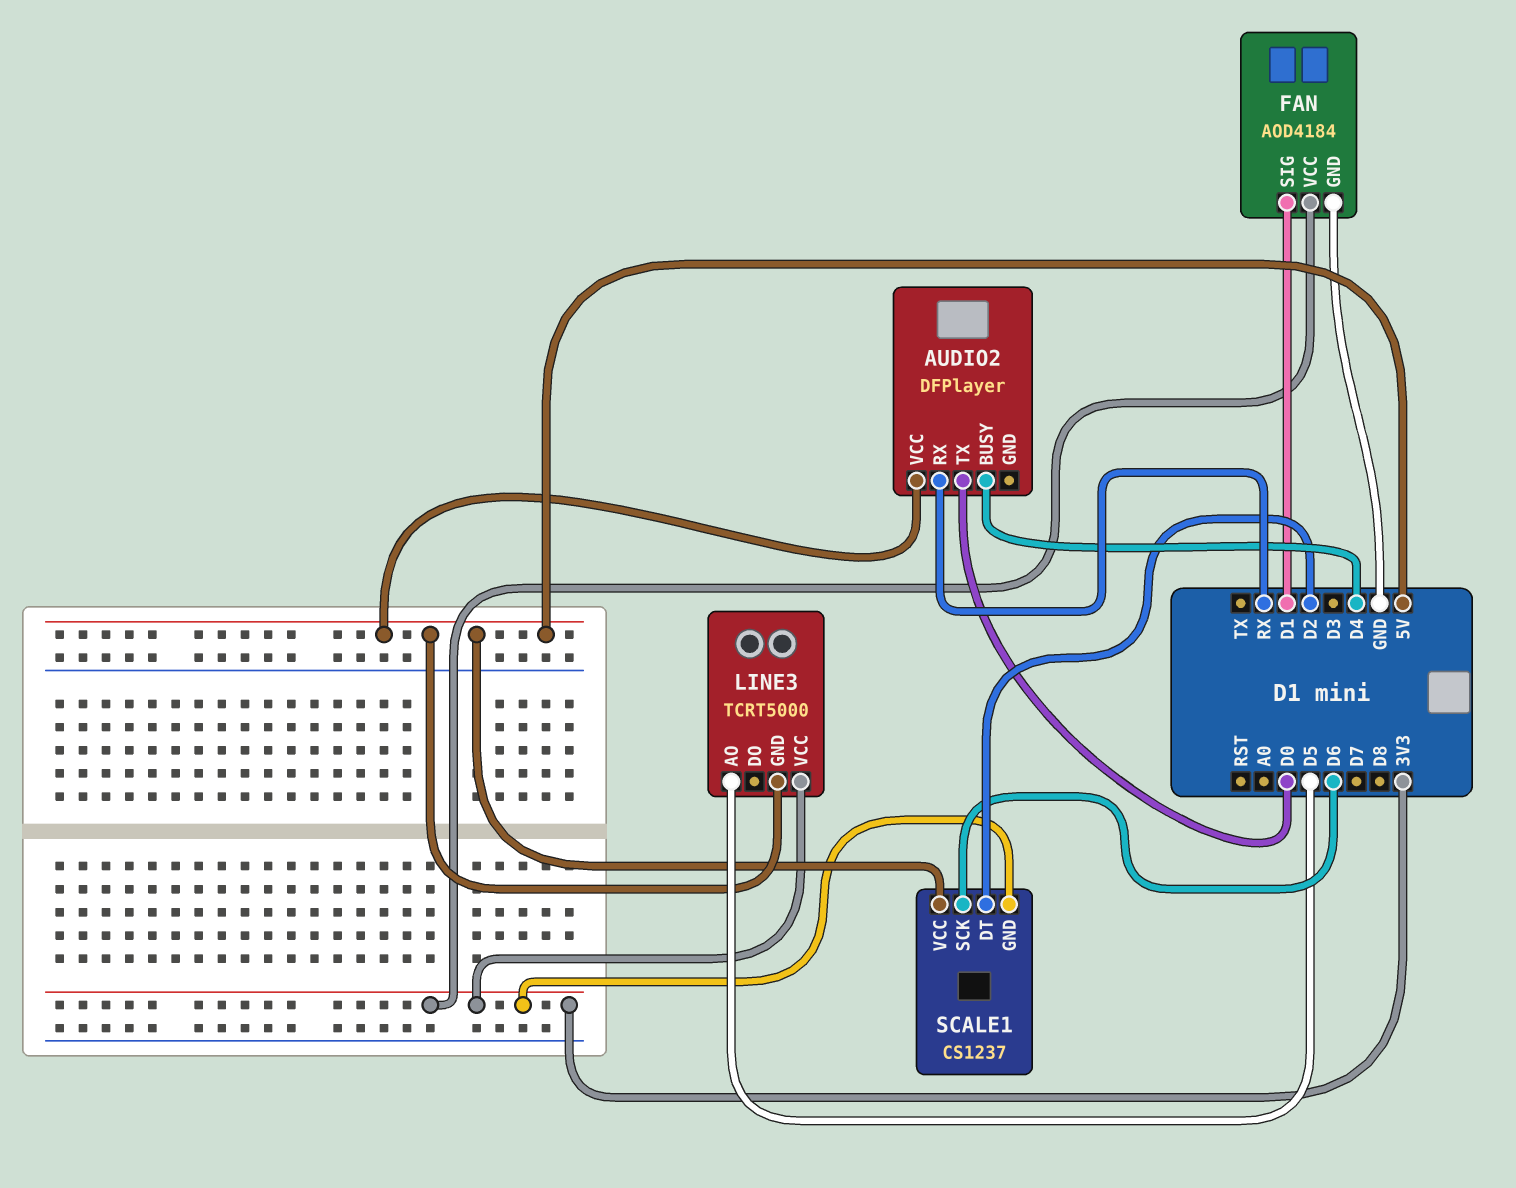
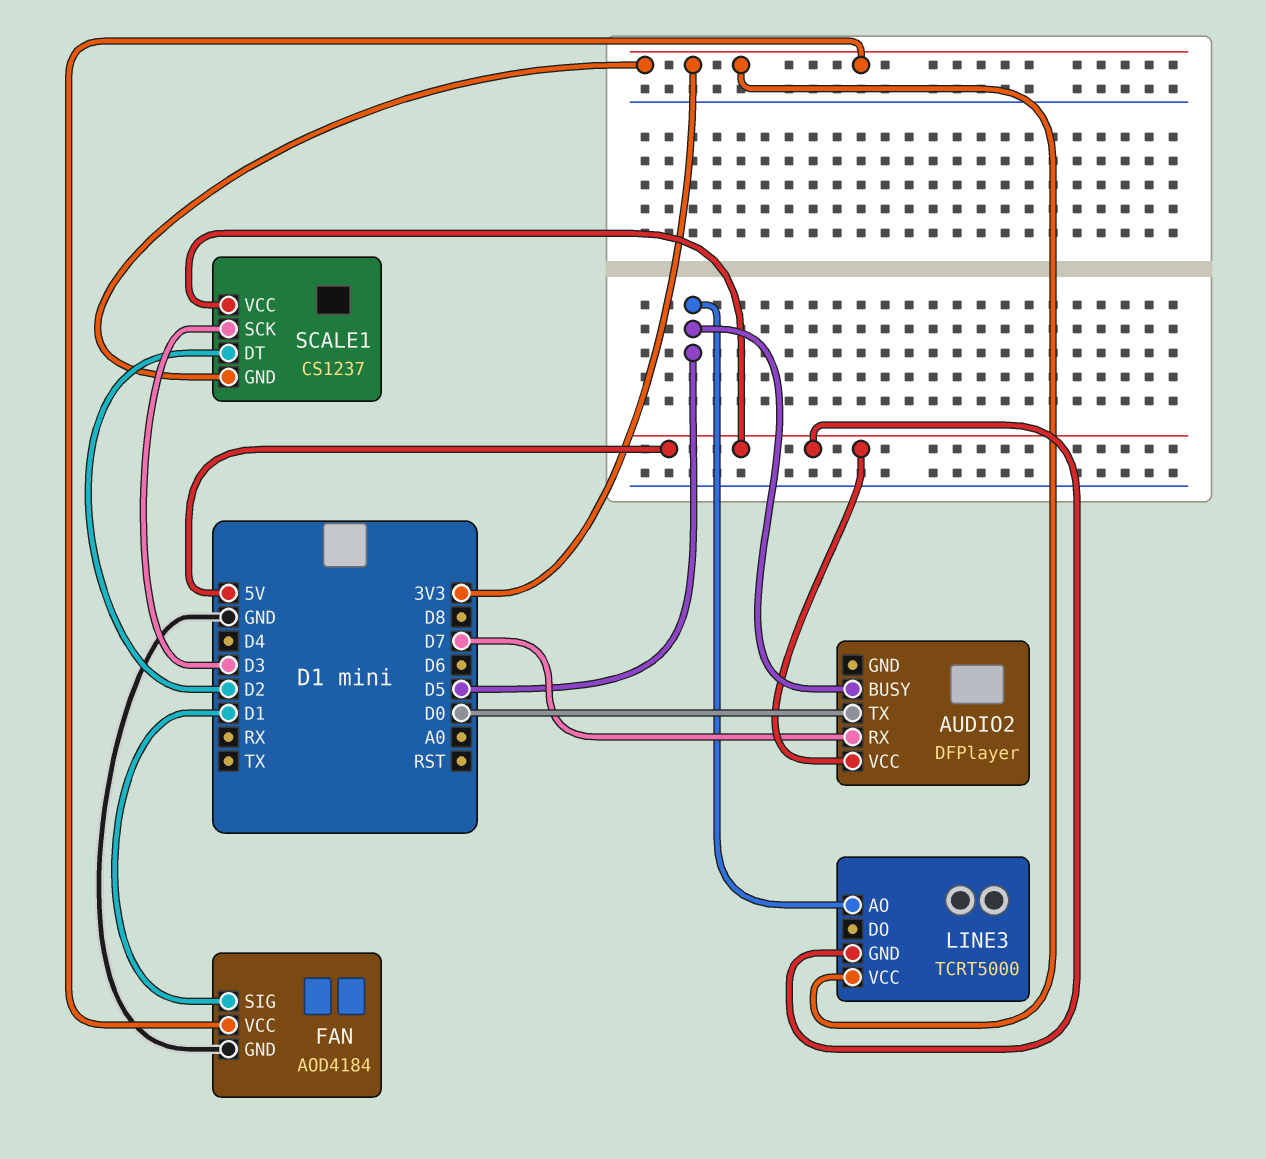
AUDIO2 pin BUSY: D4 -> D5
AUDIO2 pin RX: RX -> D7
SCALE1 pin SCK: D6 -> D3

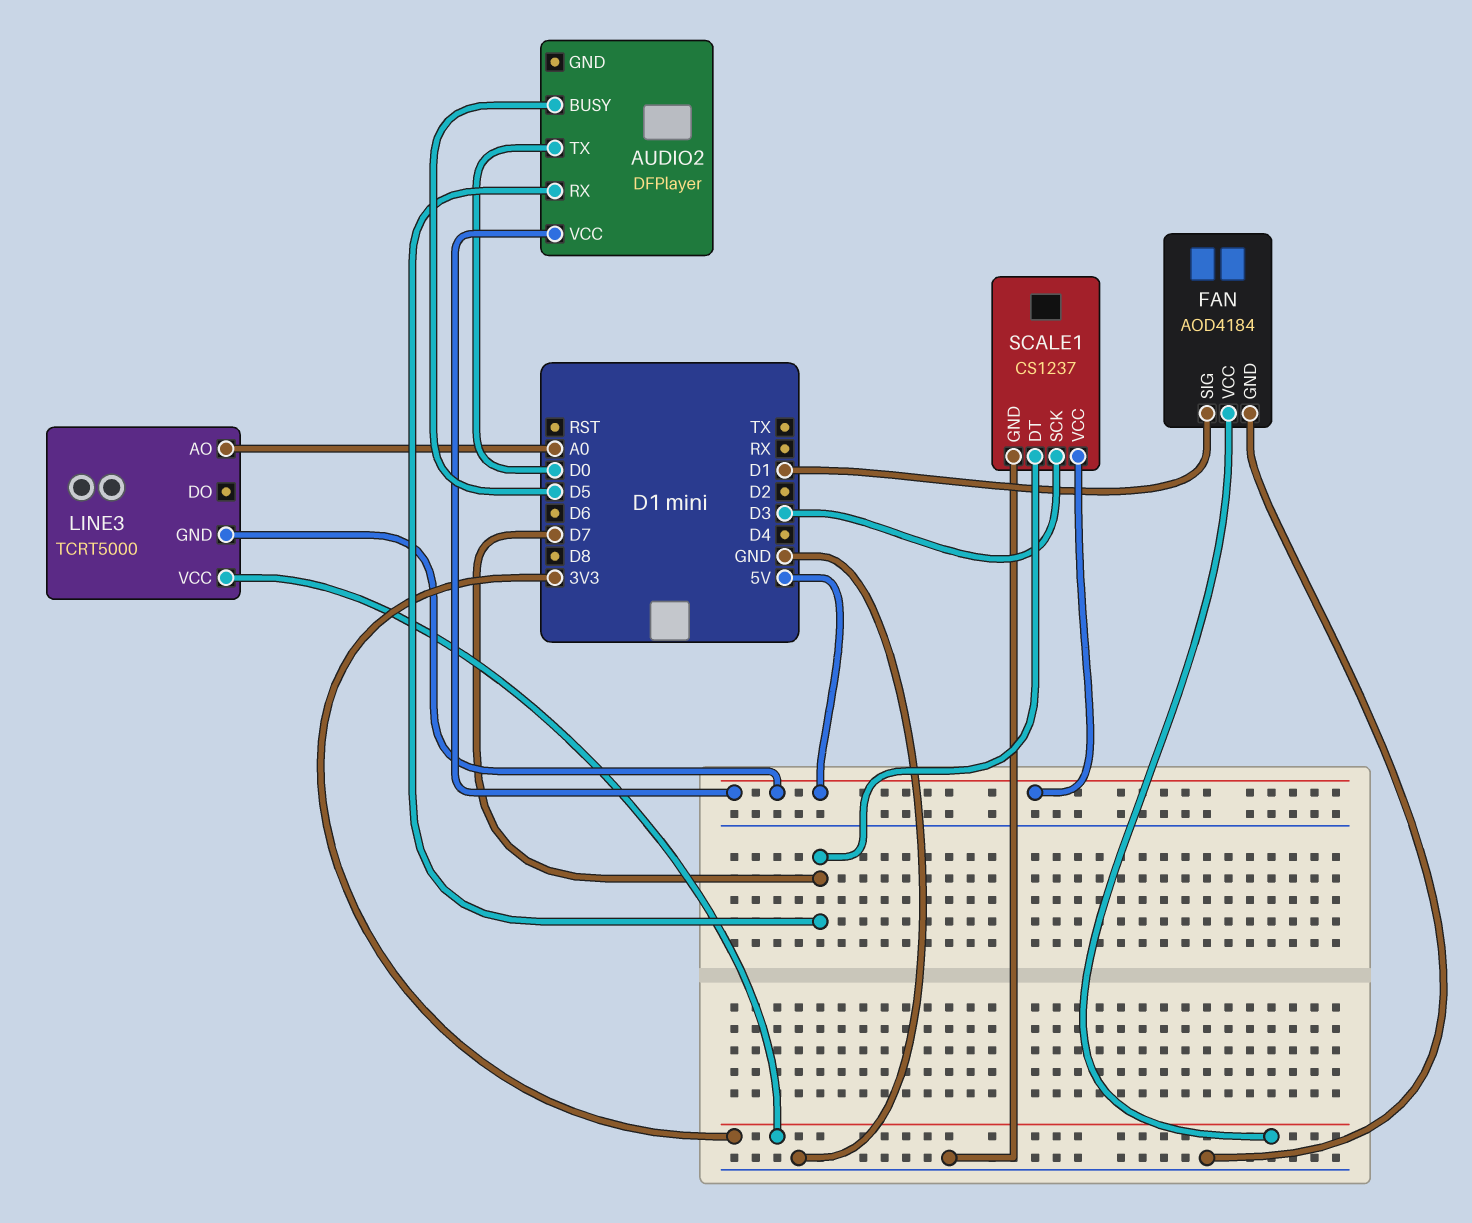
LINE3 pin AO: D5 -> A0
SCALE1 pin DT: D2 -> D7
SCALE1 pin GND: 3V3 -> GND

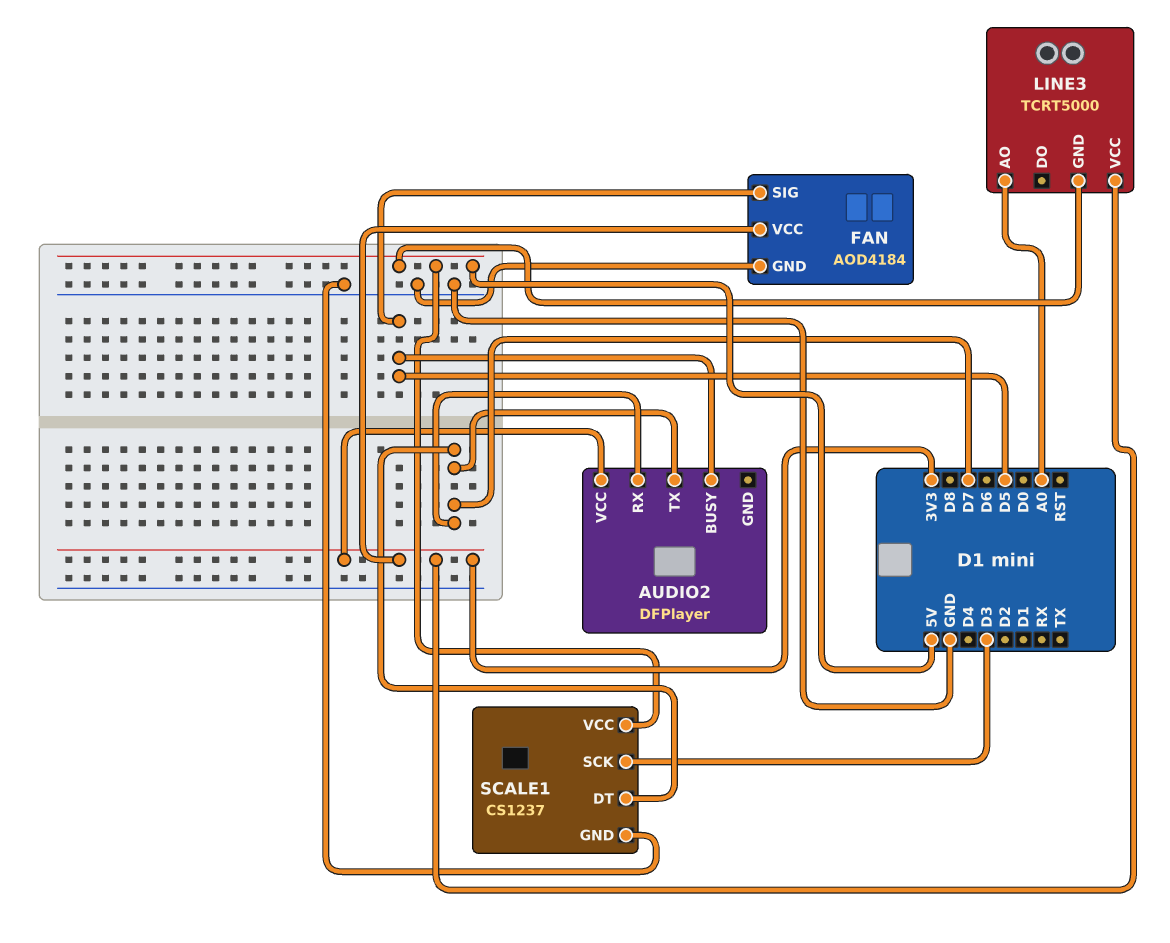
AUDIO2 pin TX: D0 -> D7
AUDIO2 pin VCC: 5V -> 3V3
FAN pin SIG: D1 -> D5

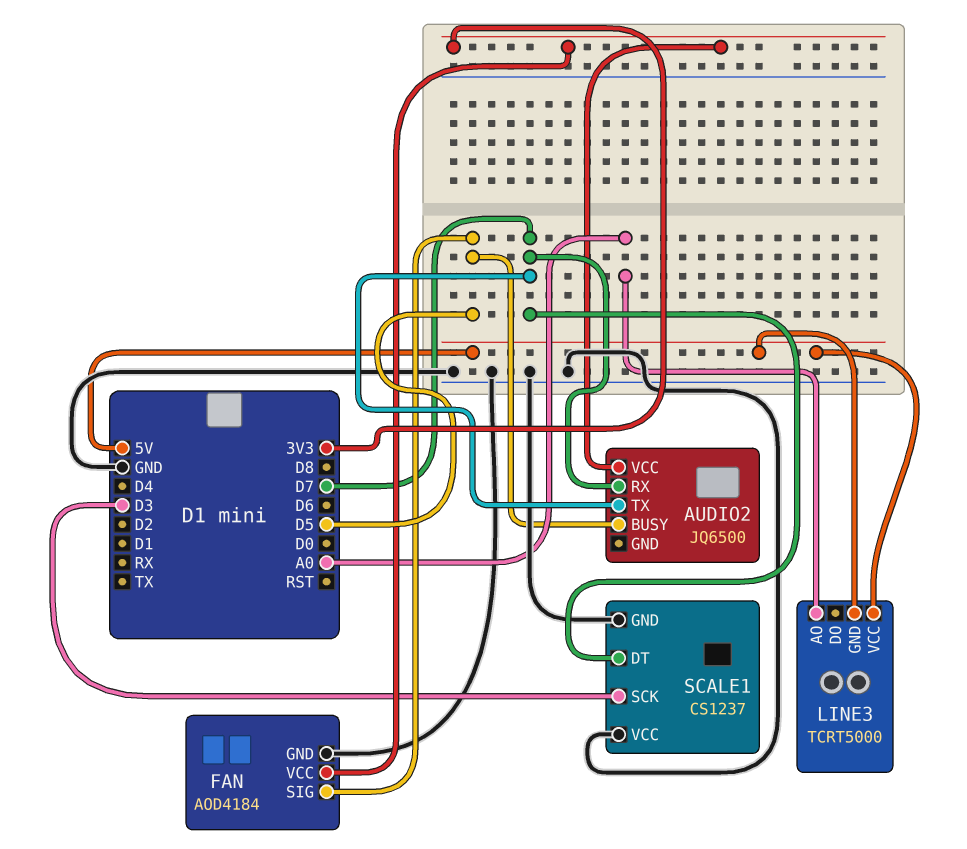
AUDIO2: DFPlayer -> JQ6500
LINE3 pin VCC: 3V3 -> 5V
SCALE1 pin VCC: 5V -> GND

